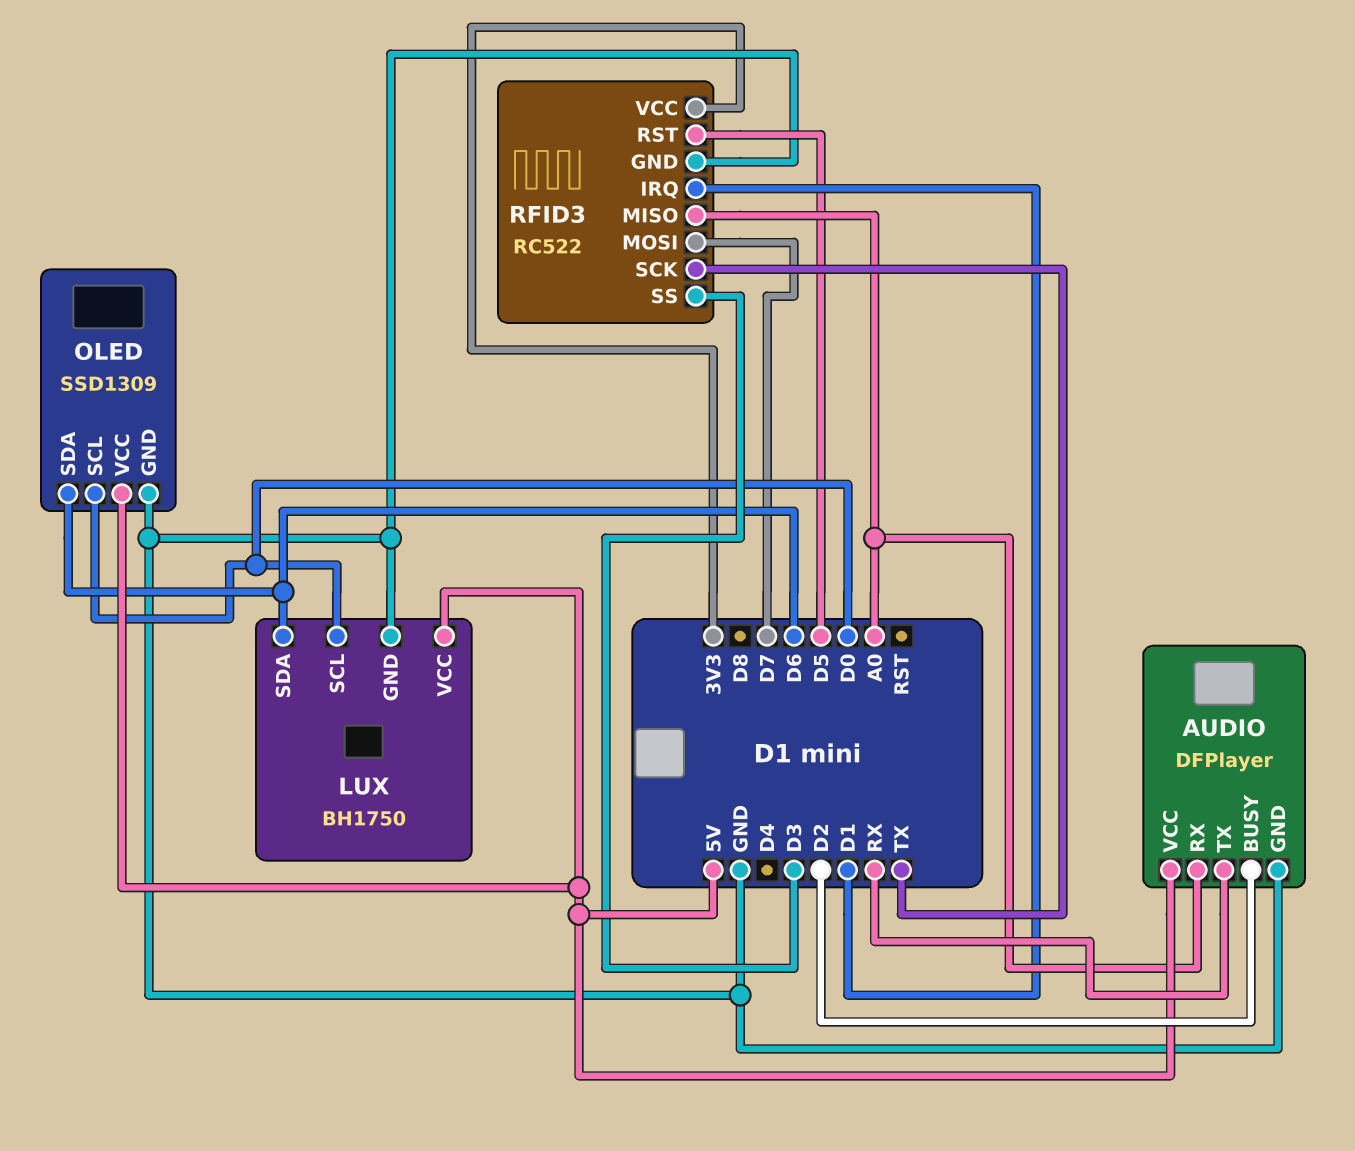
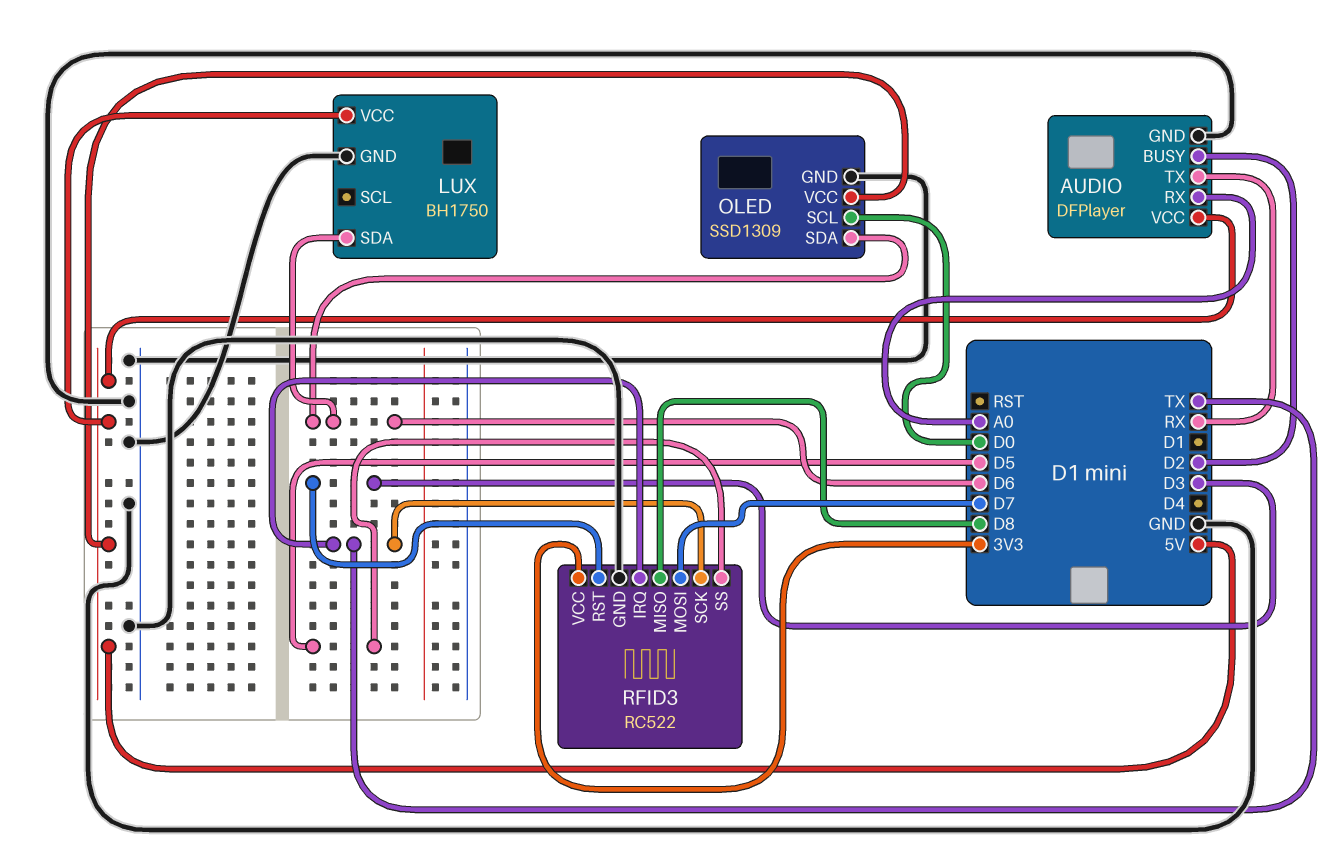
LUX pin SCL: D0 -> none
RFID3 pin IRQ: D1 -> TX
RFID3 pin MISO: A0 -> D8
RFID3 pin RST: D5 -> D3
RFID3 pin SS: D3 -> D5

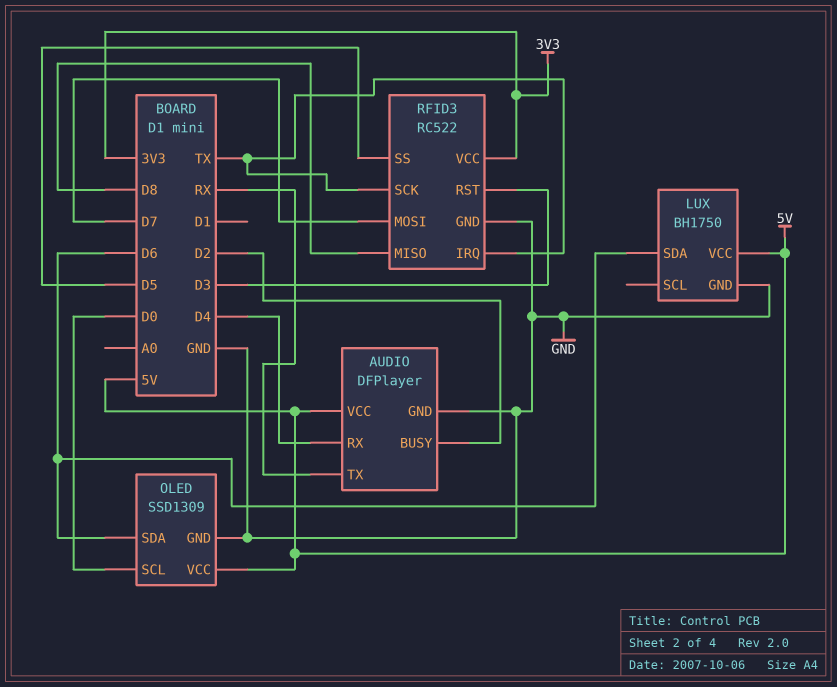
AUDIO pin RX: A0 -> D4

